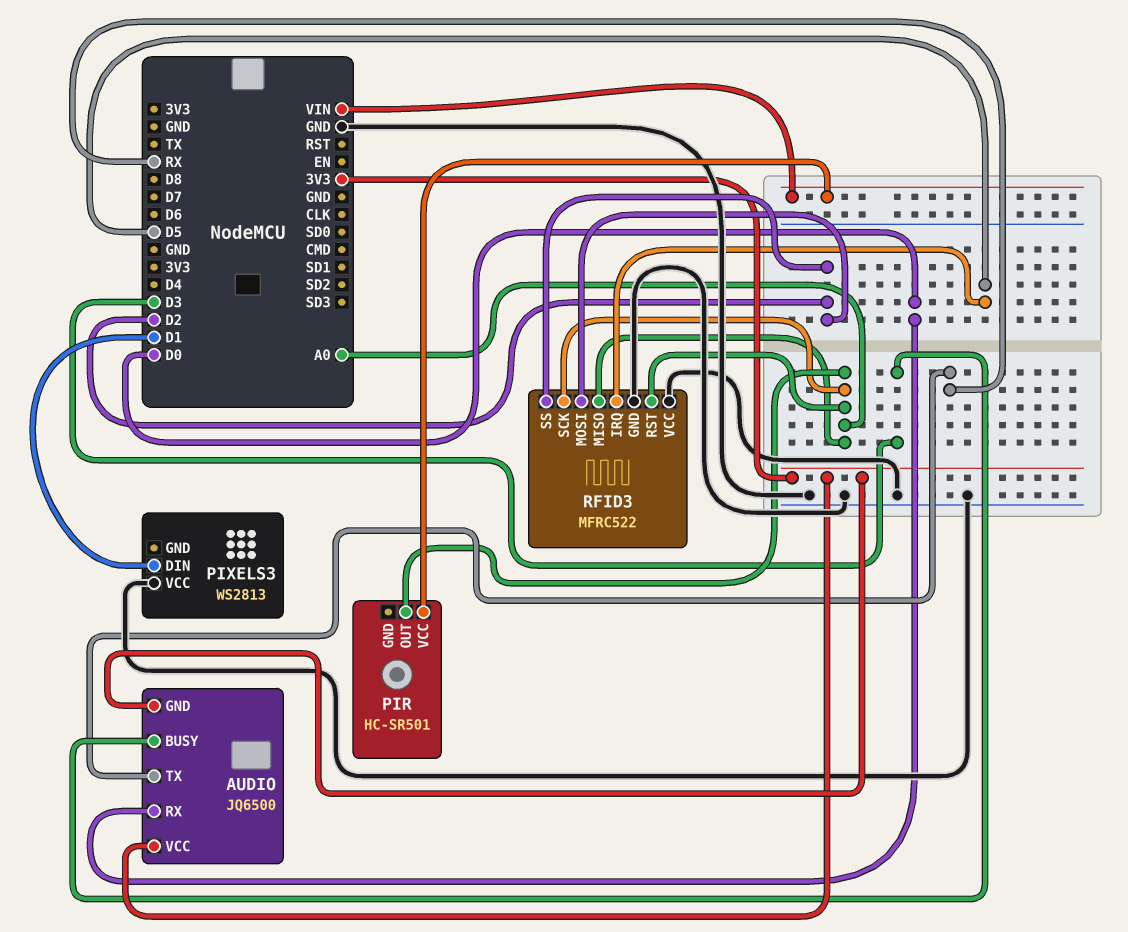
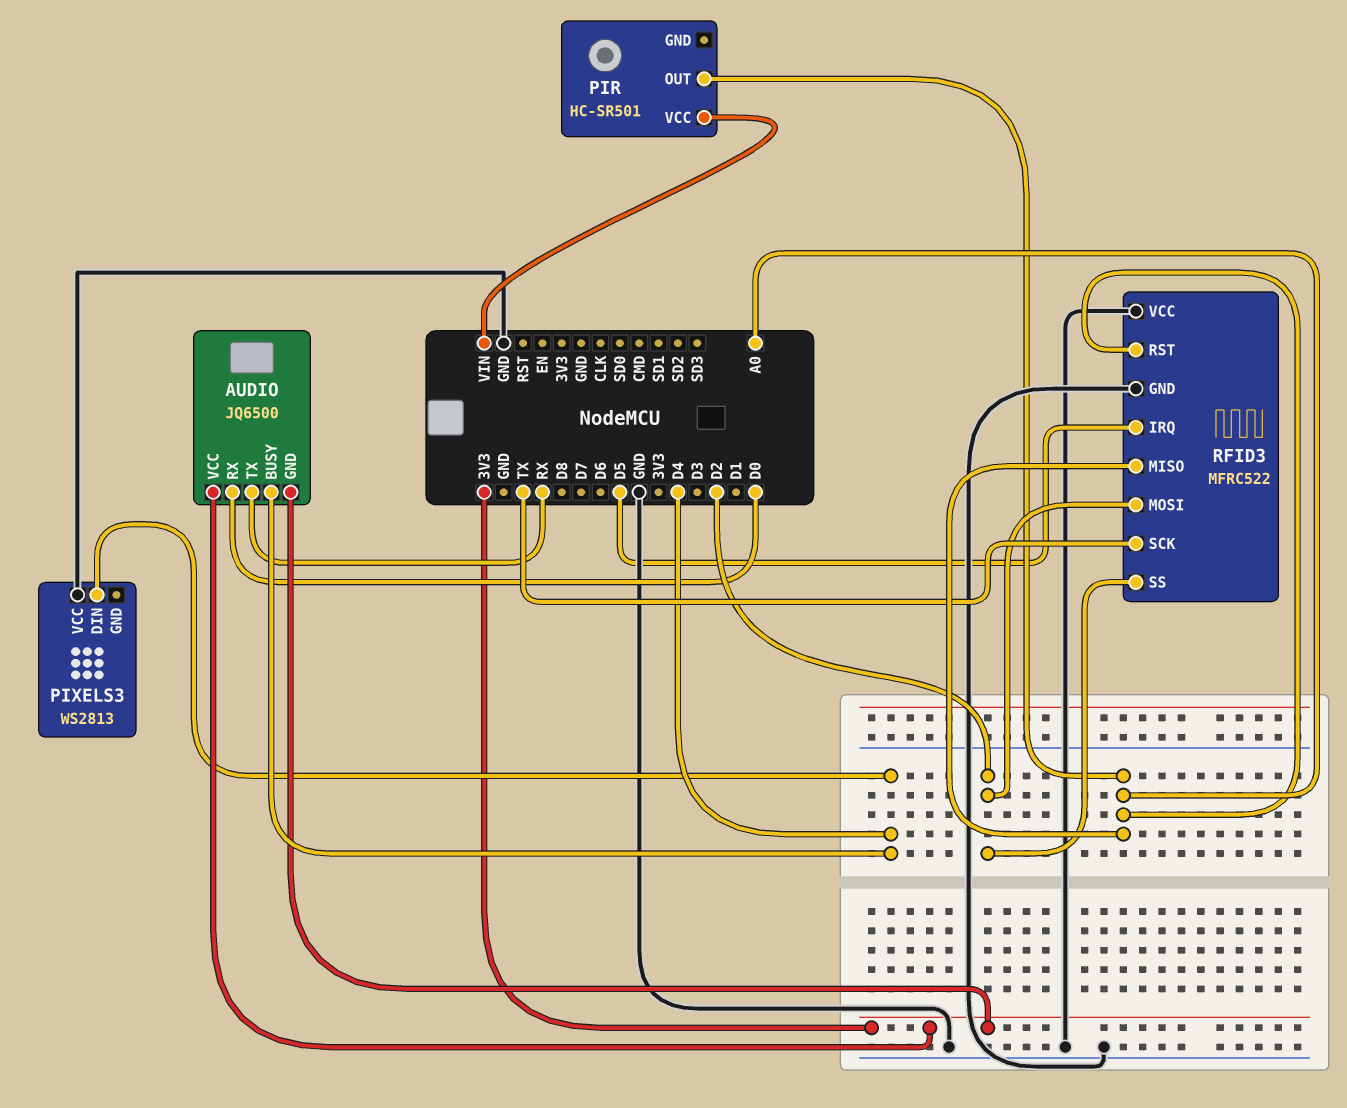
AUDIO pin BUSY: D3 -> D4
PIXELS3 pin DIN: D1 -> D4
RFID3 pin SCK: A0 -> TX

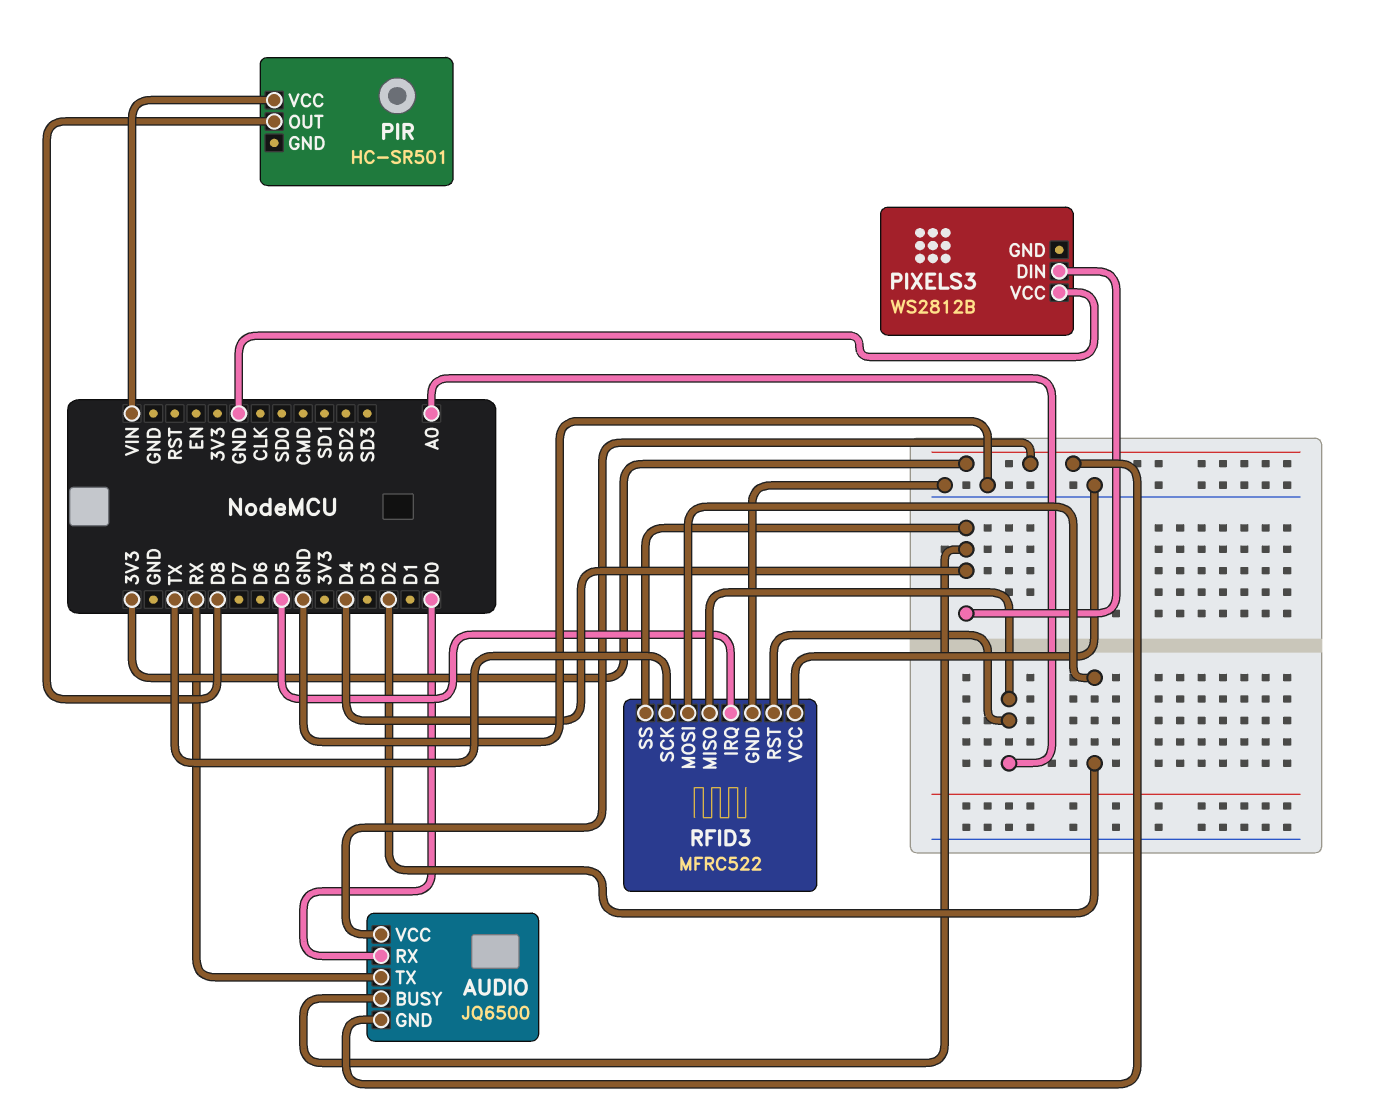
PIR pin OUT: A0 -> D8
PIXELS3: WS2813 -> WS2812B
RFID3 pin SS: D2 -> D4

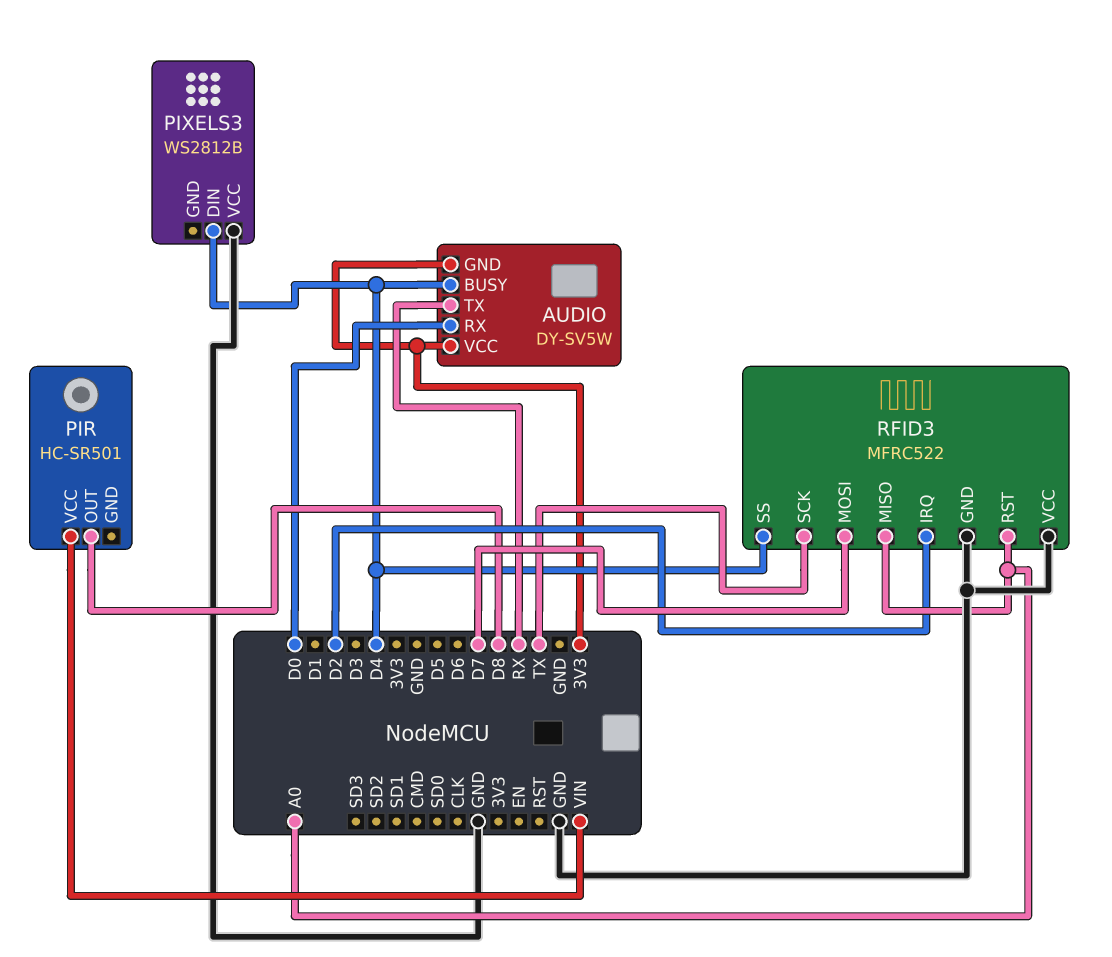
AUDIO: JQ6500 -> DY-SV5W
RFID3 pin IRQ: D5 -> D2
RFID3 pin MOSI: D2 -> D7

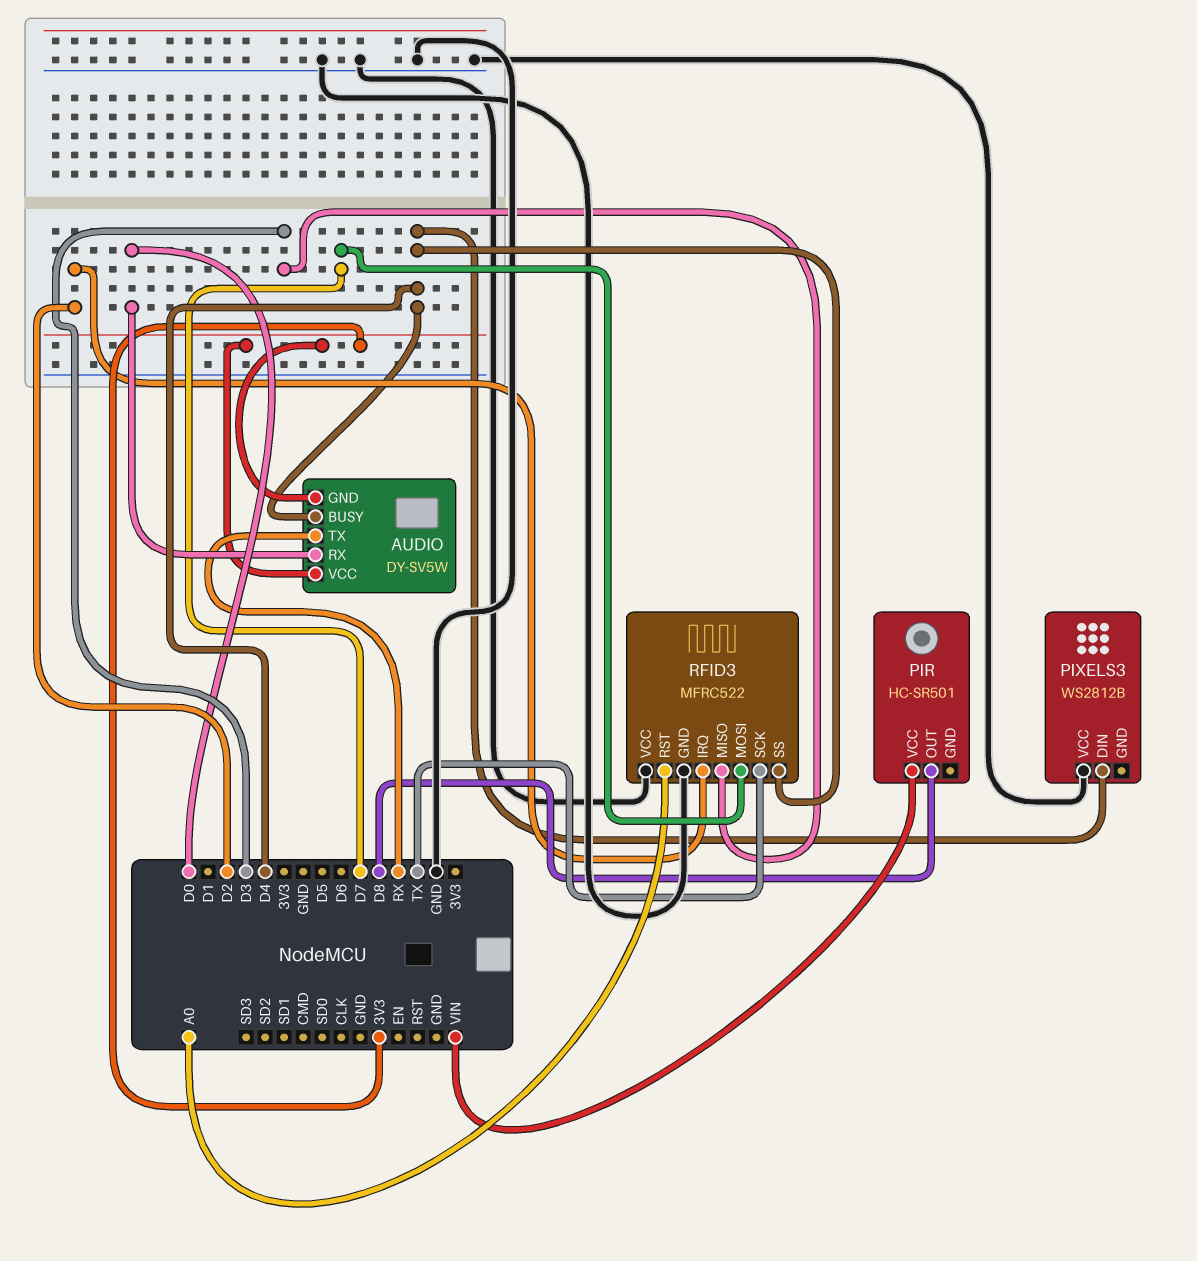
RFID3 pin MISO: A0 -> D3

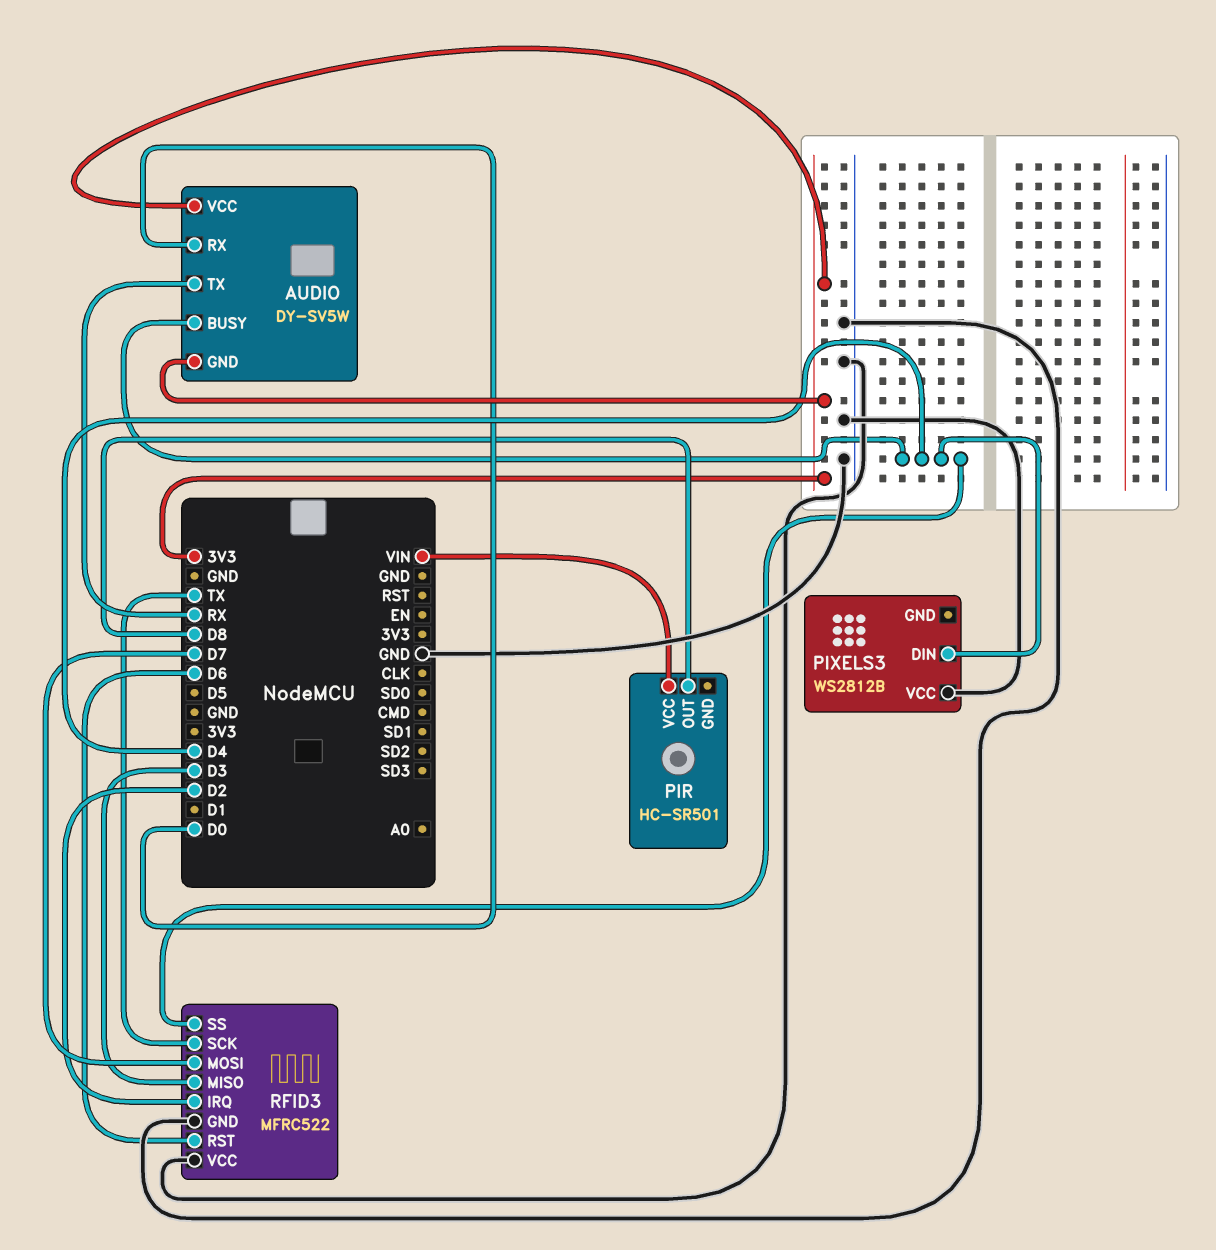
RFID3 pin RST: A0 -> D6

